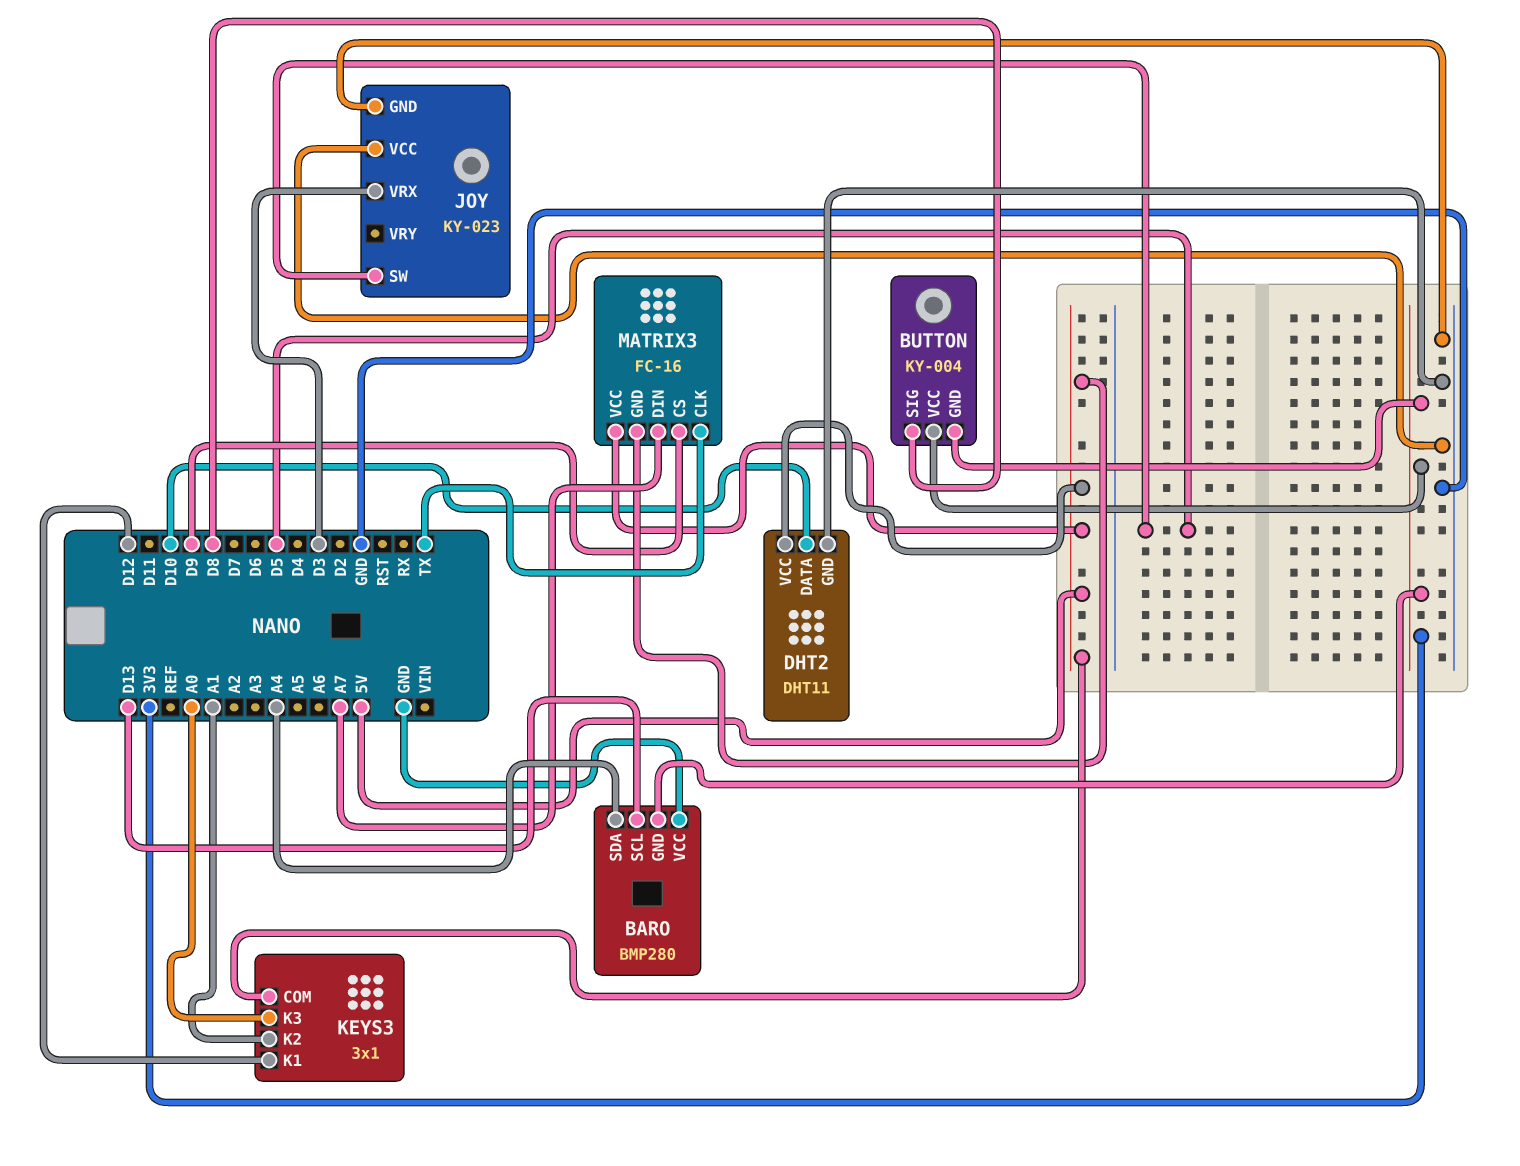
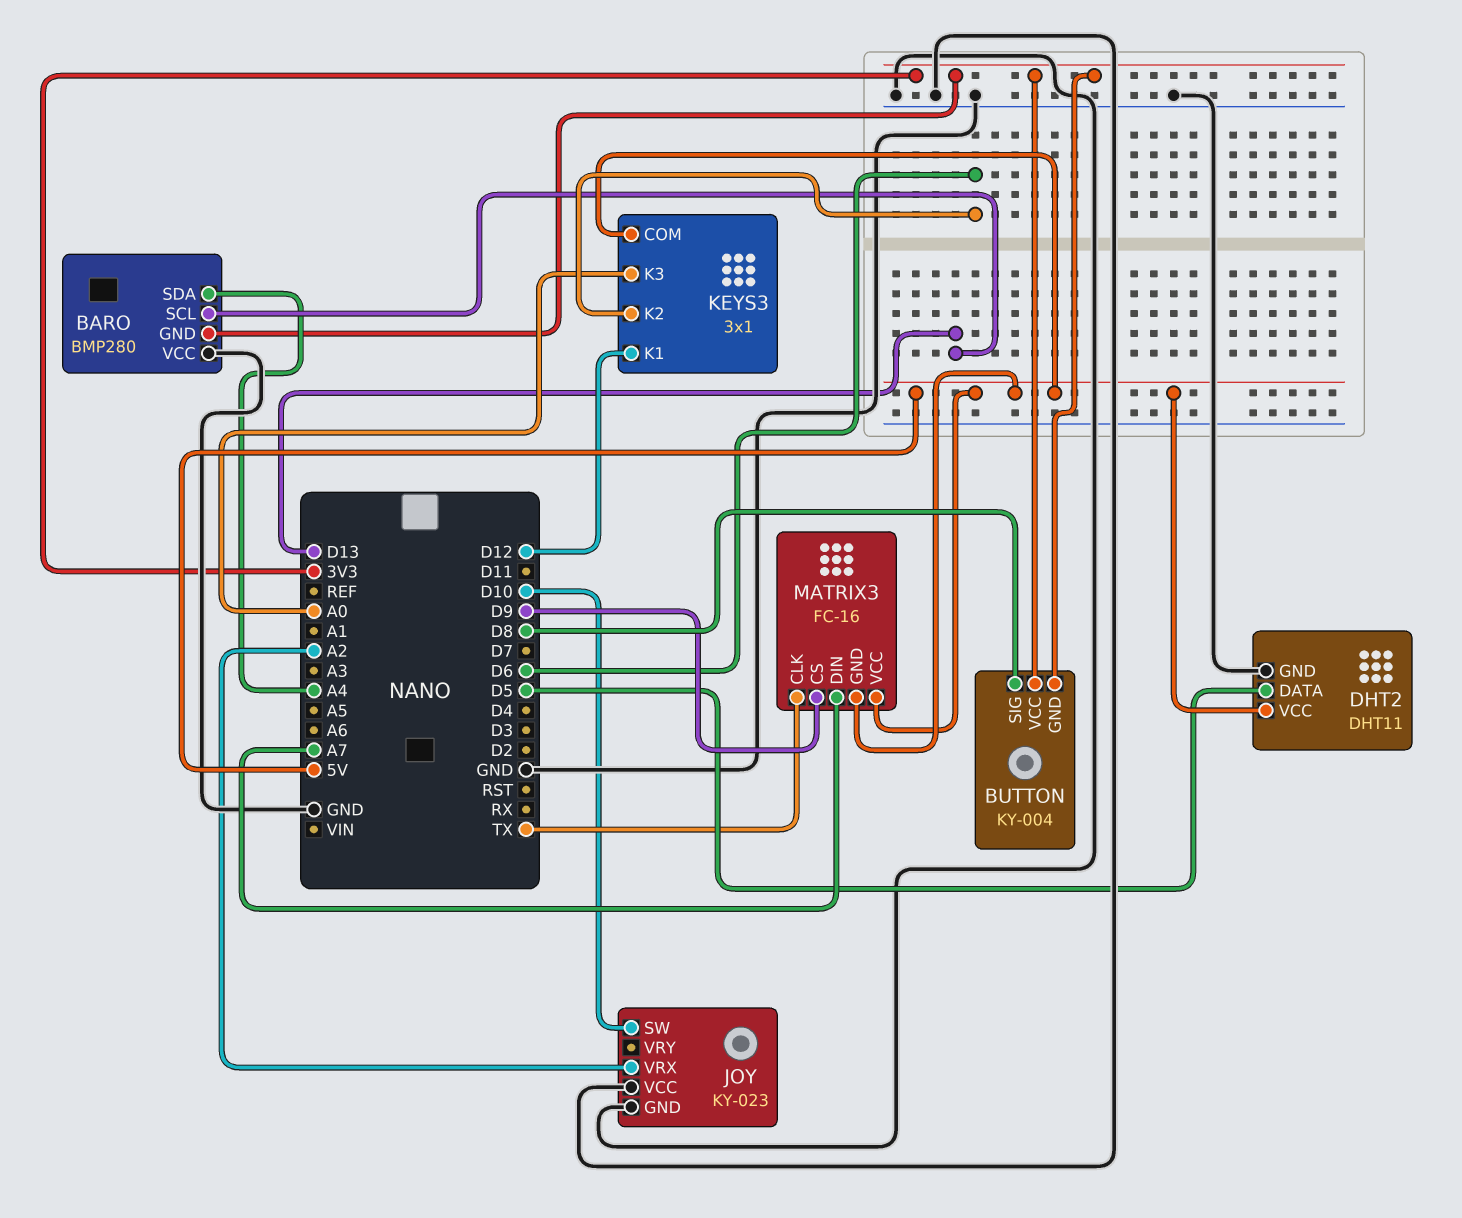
DHT2 pin DATA: D10 -> D5
JOY pin SW: D5 -> D10
JOY pin VRX: D3 -> A2
KEYS3 pin K2: A1 -> D6

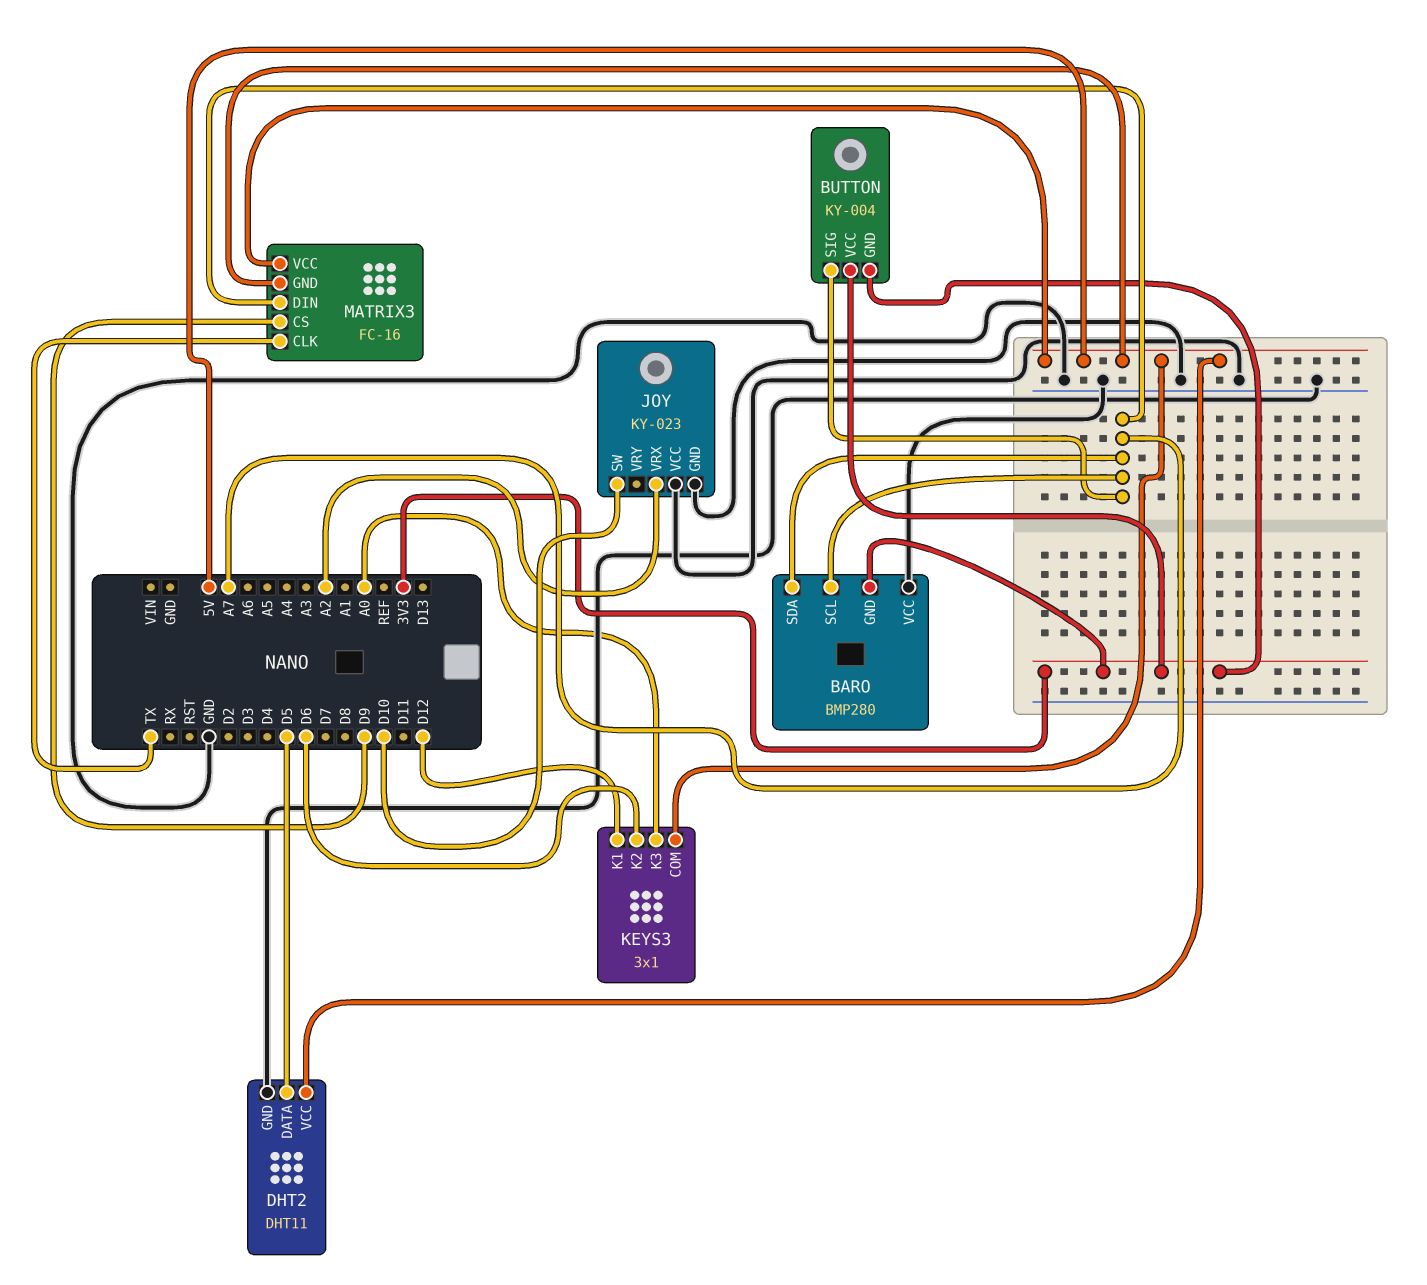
BARO pin SCL: D13 -> A7
BARO pin SDA: A4 -> A7
BUTTON pin SIG: D8 -> A7

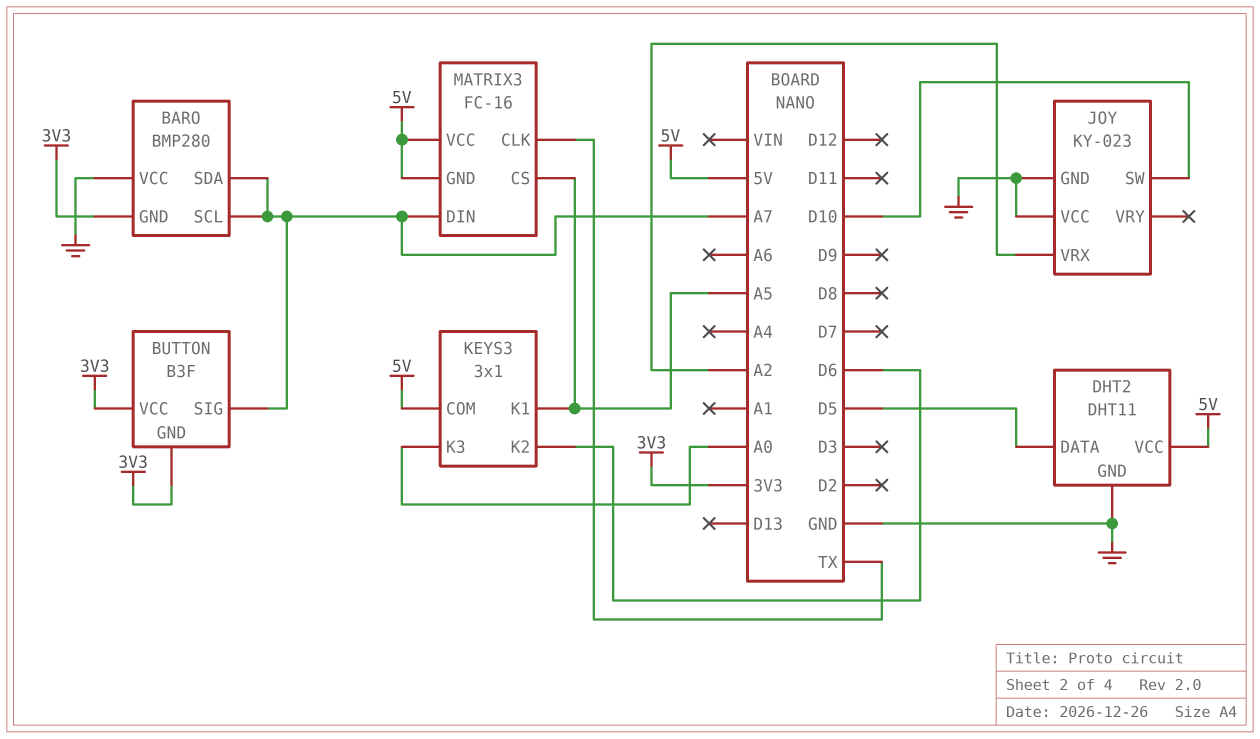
BUTTON: KY-004 -> B3F
KEYS3 pin K1: D12 -> A5
MATRIX3 pin CS: D9 -> A5

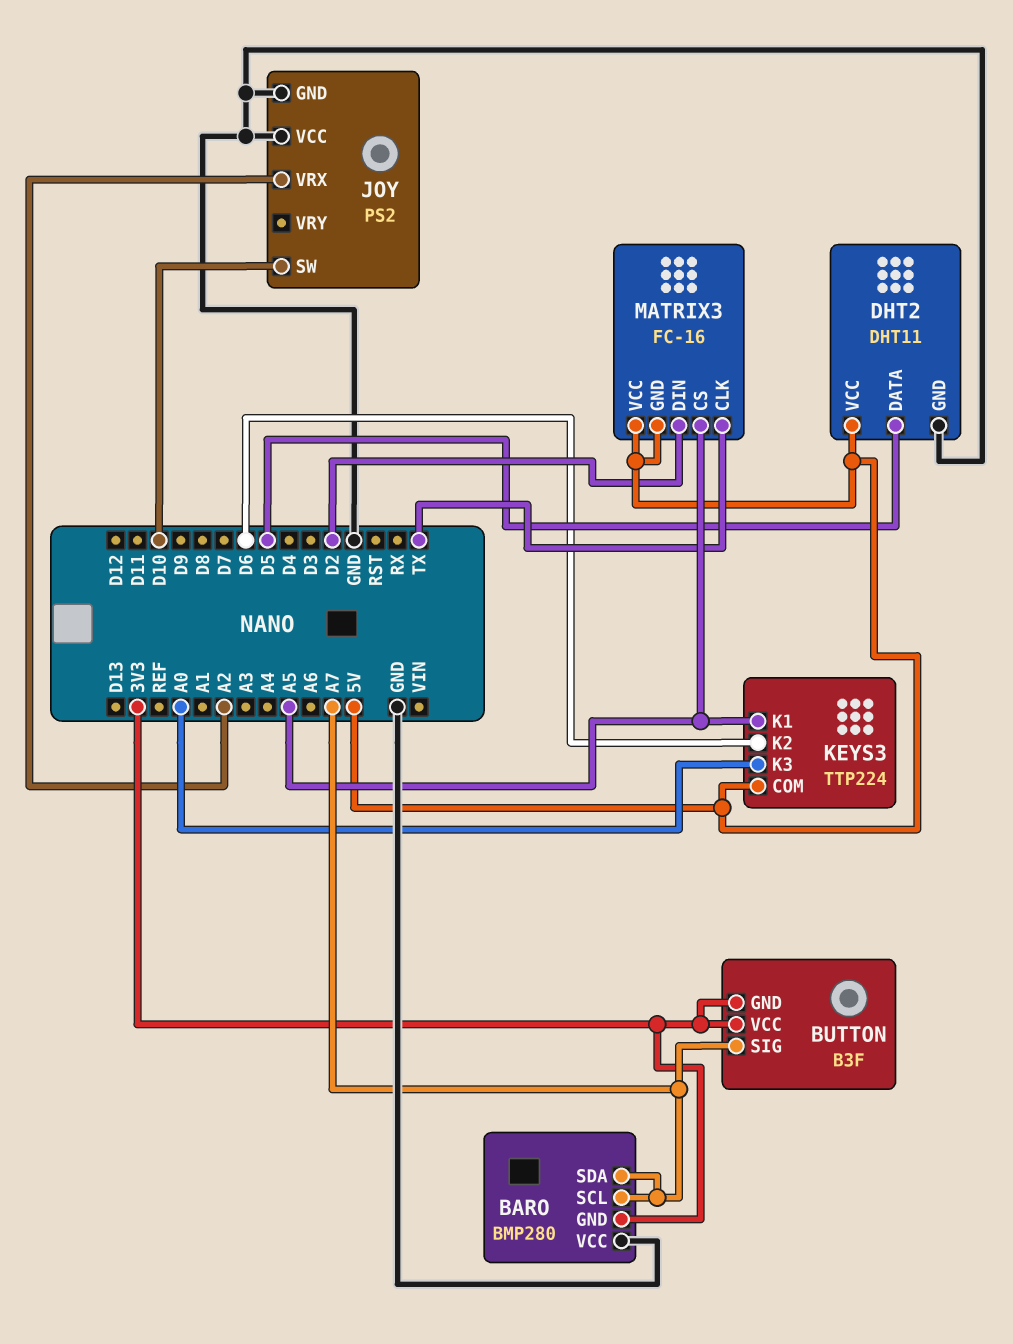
JOY: KY-023 -> PS2
KEYS3: 3x1 -> TTP224
MATRIX3 pin DIN: A7 -> D2

